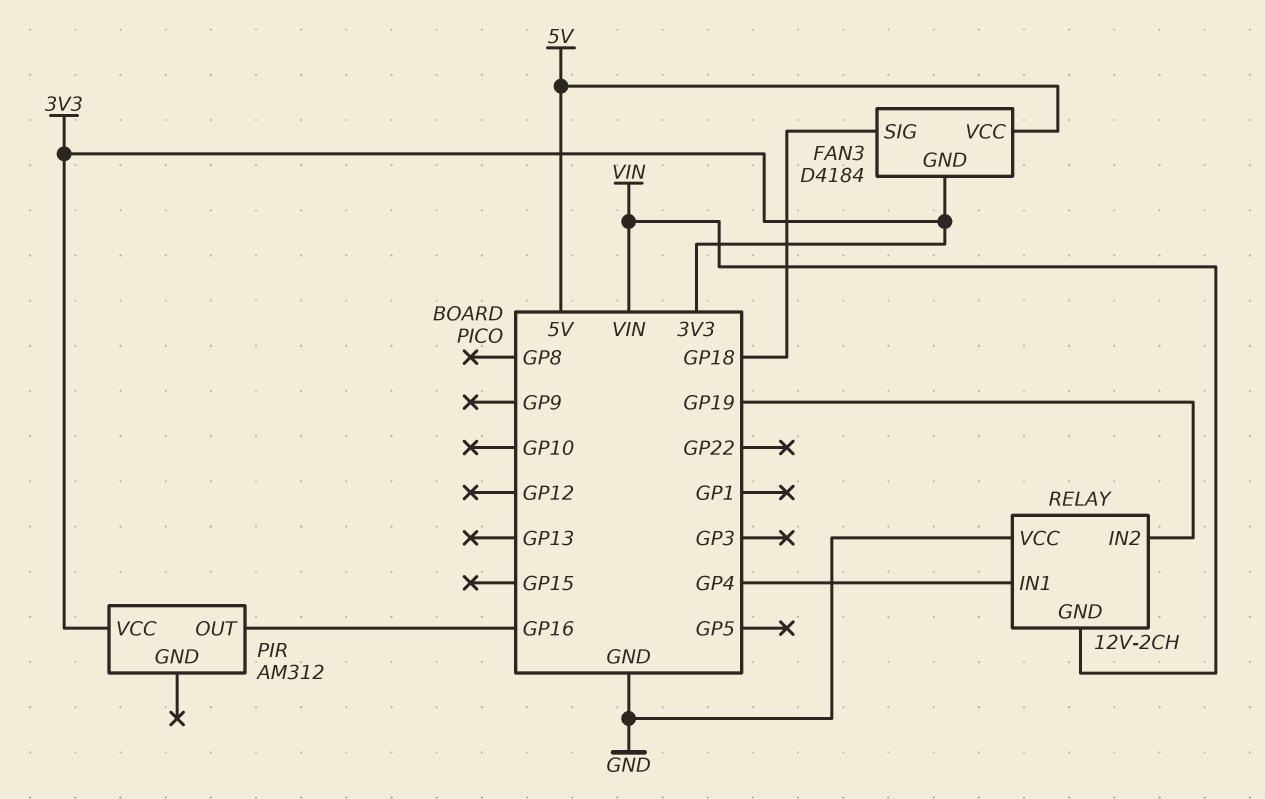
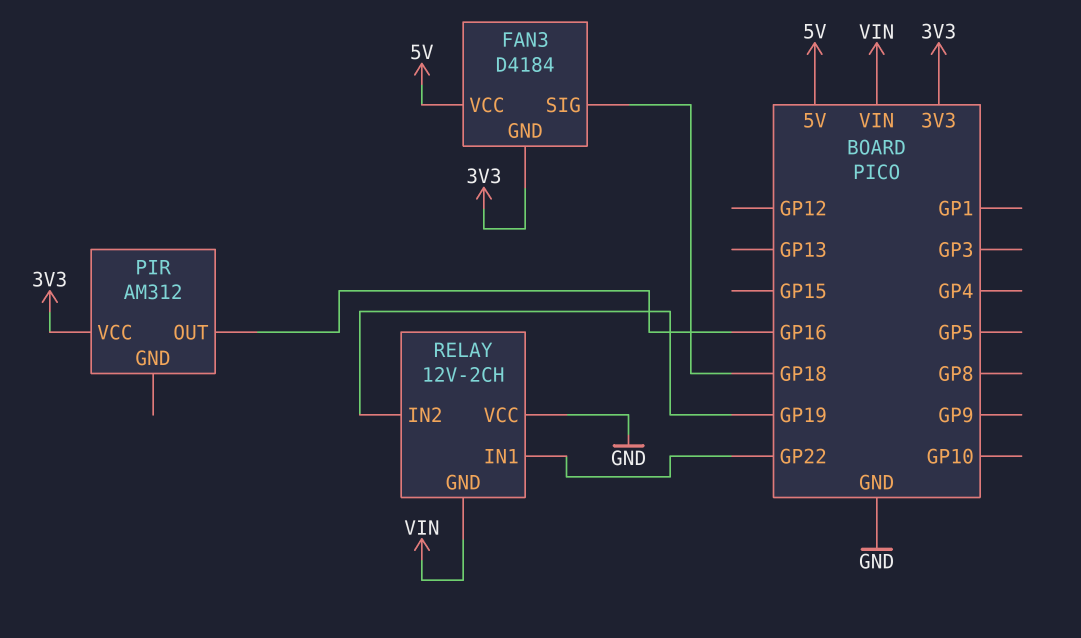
RELAY pin IN1: GP4 -> GP22

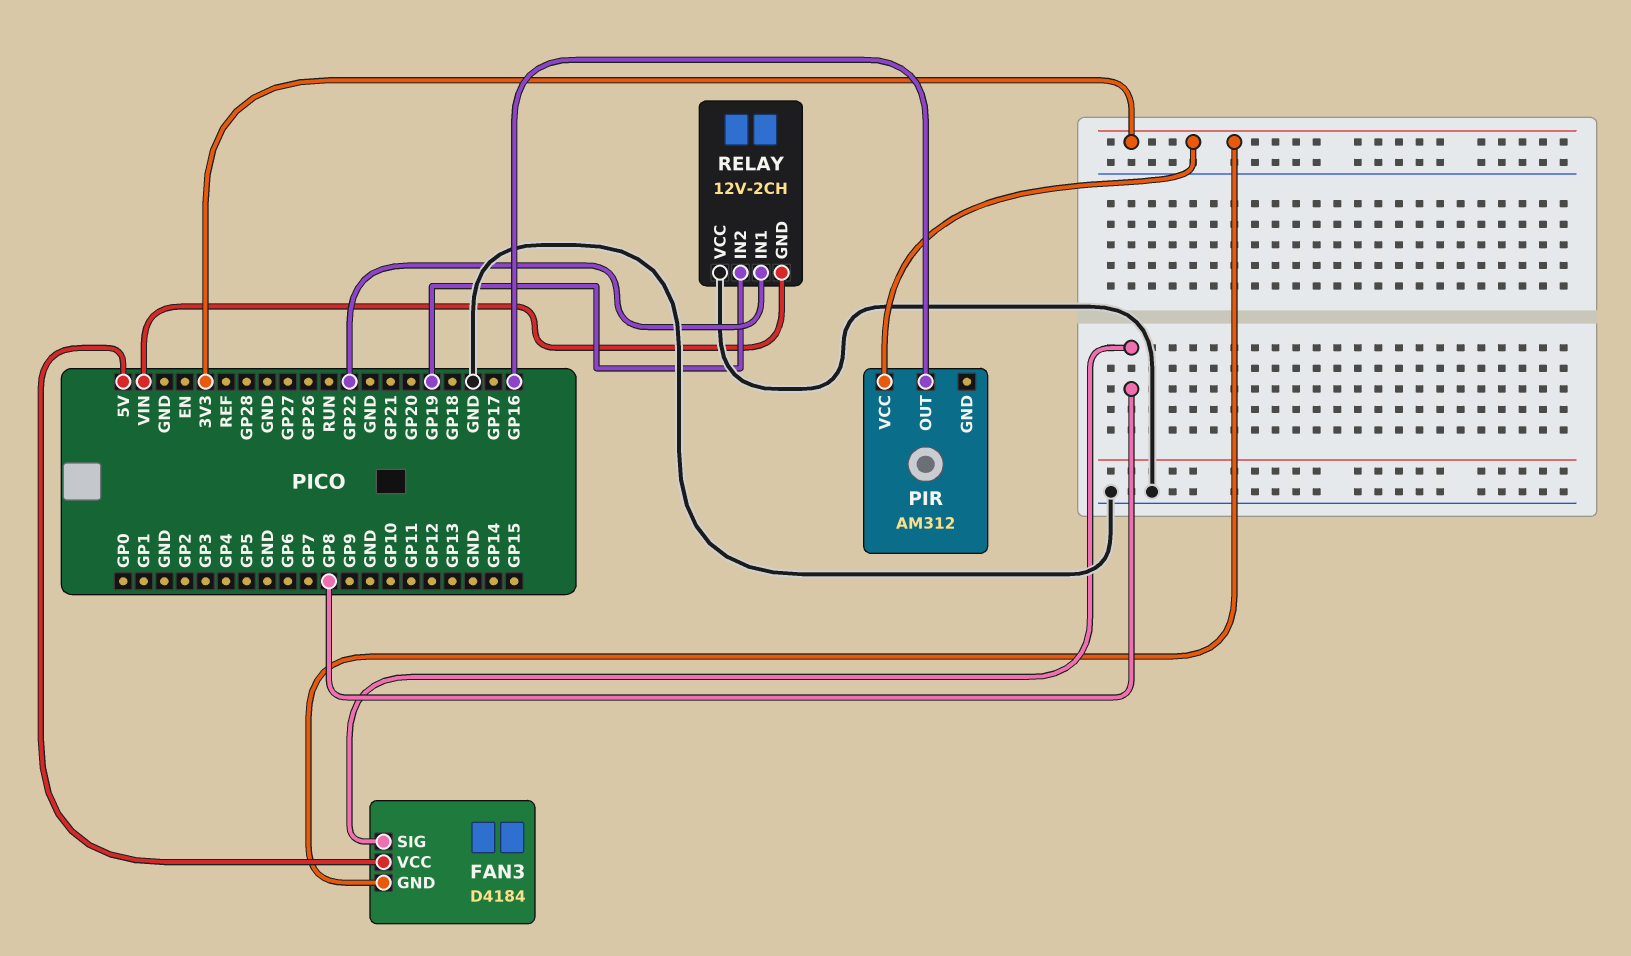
FAN3 pin SIG: GP18 -> GP8

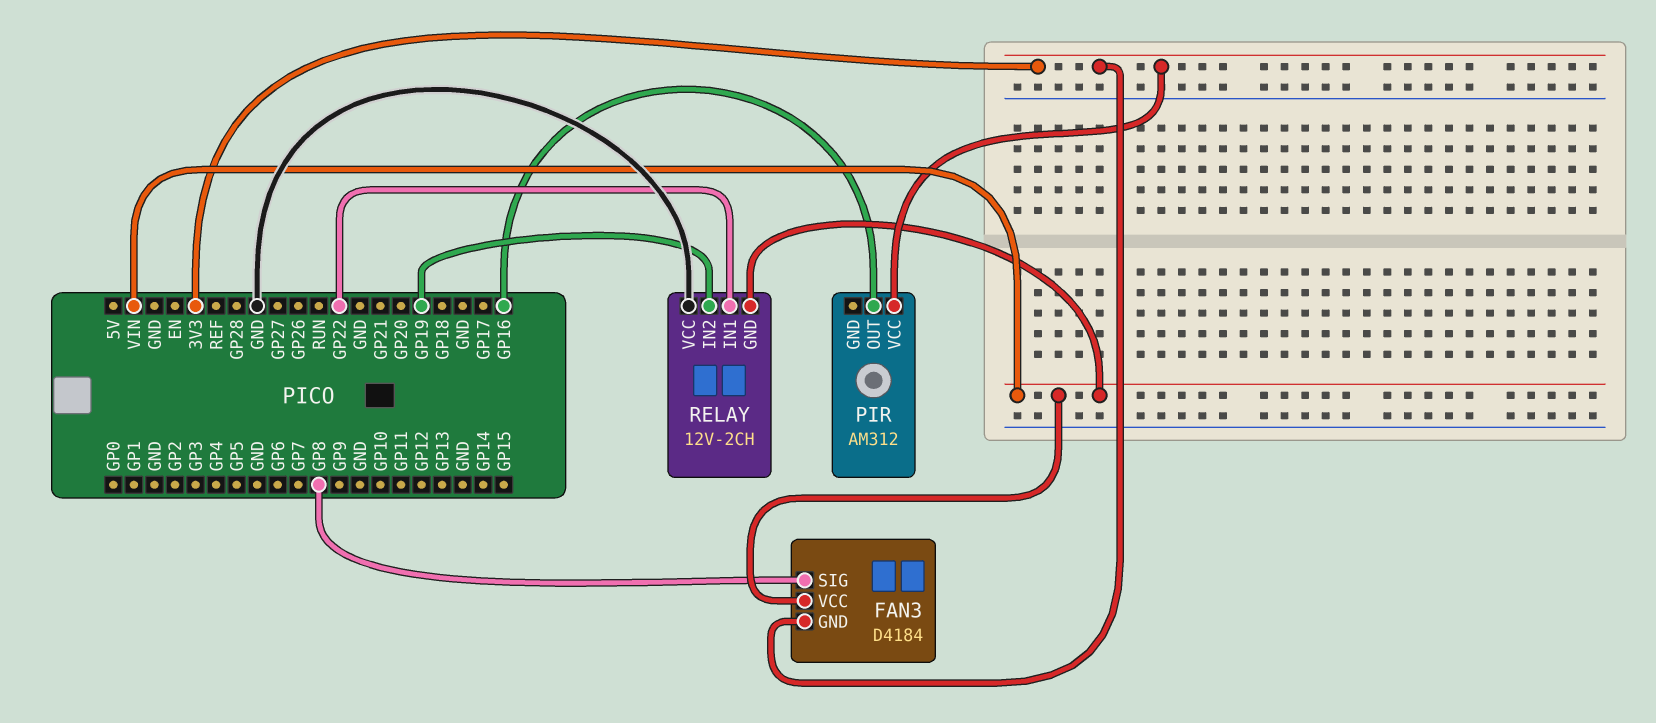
FAN3 pin VCC: 5V -> VIN

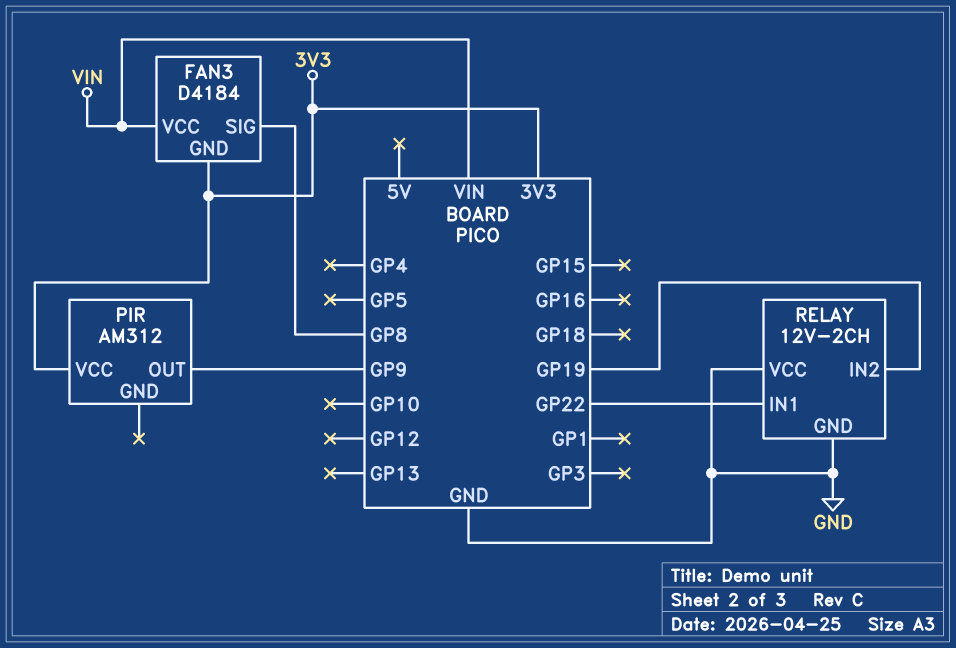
PIR pin OUT: GP16 -> GP9
RELAY pin GND: VIN -> GND

